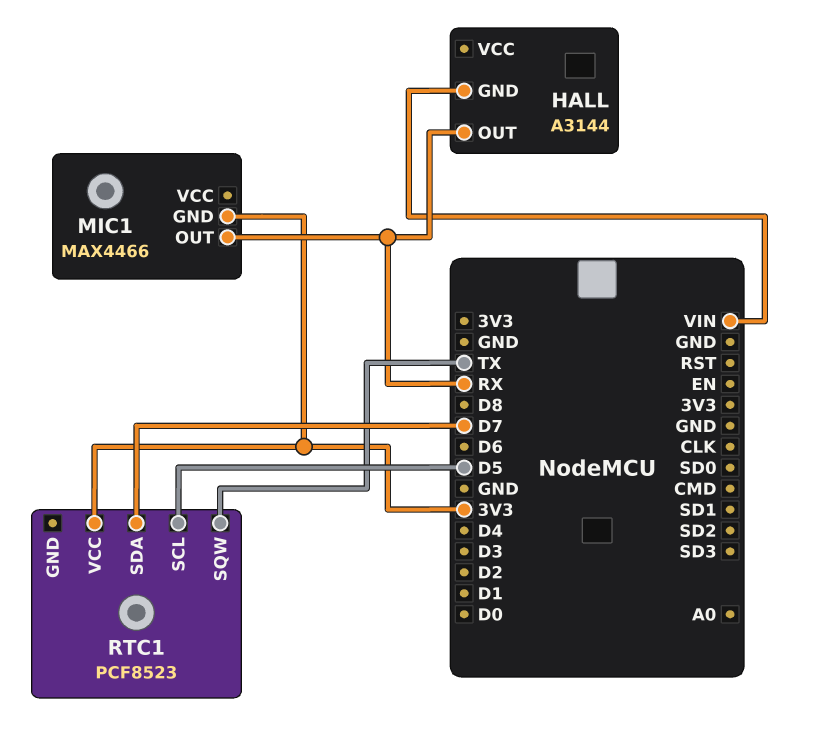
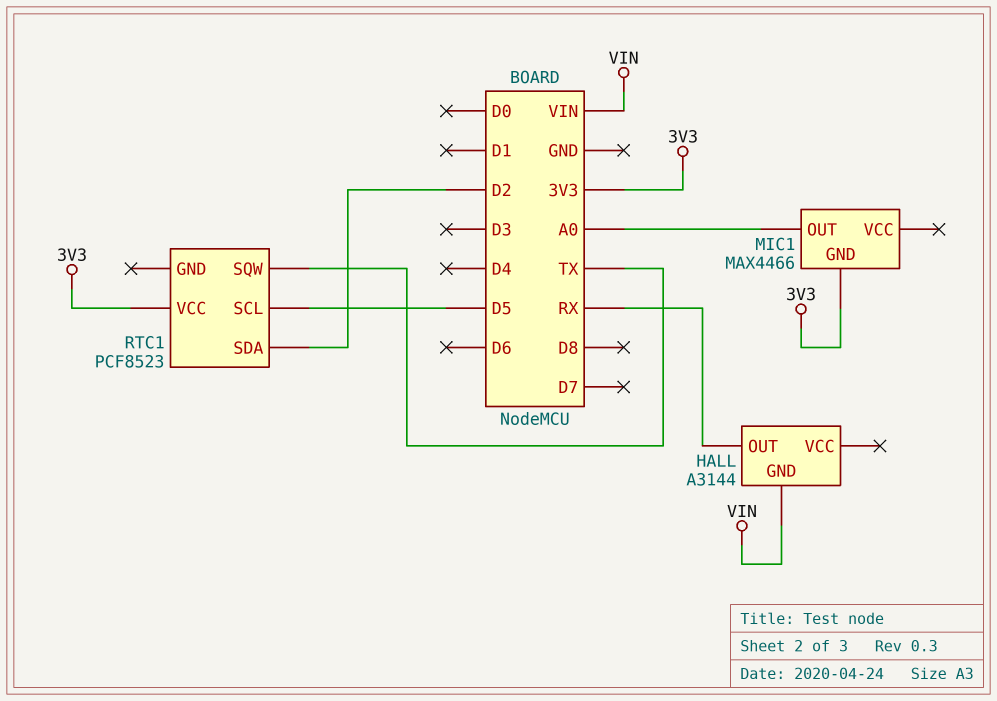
MIC1 pin OUT: RX -> A0
RTC1 pin SDA: D7 -> D2

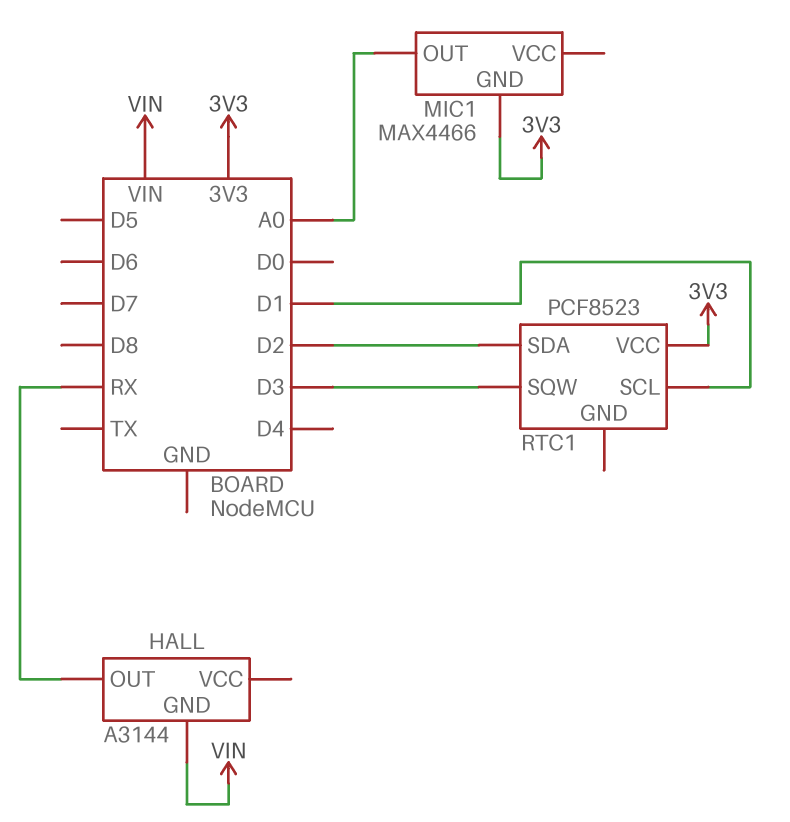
RTC1 pin SCL: D5 -> D1
RTC1 pin SQW: TX -> D3

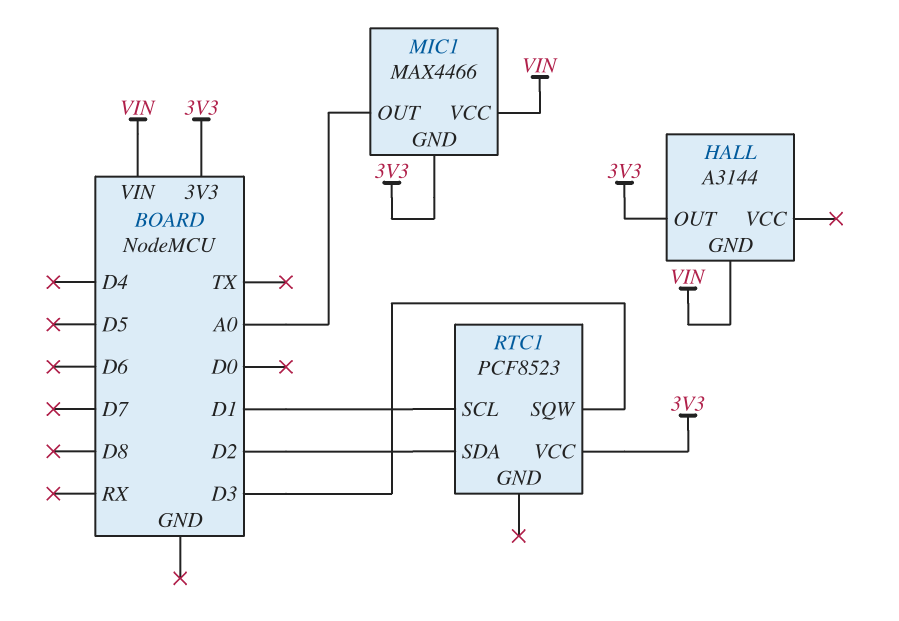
HALL pin OUT: RX -> 3V3
MIC1 pin VCC: none -> VIN

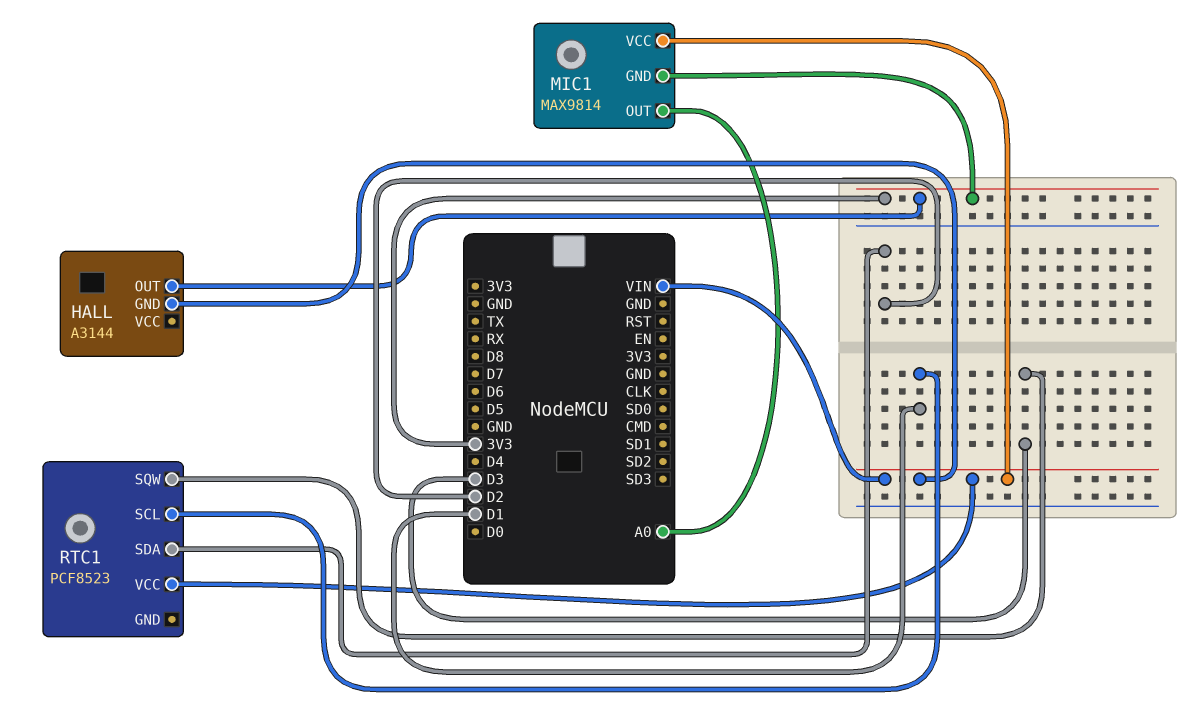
MIC1: MAX4466 -> MAX9814
RTC1 pin VCC: 3V3 -> VIN

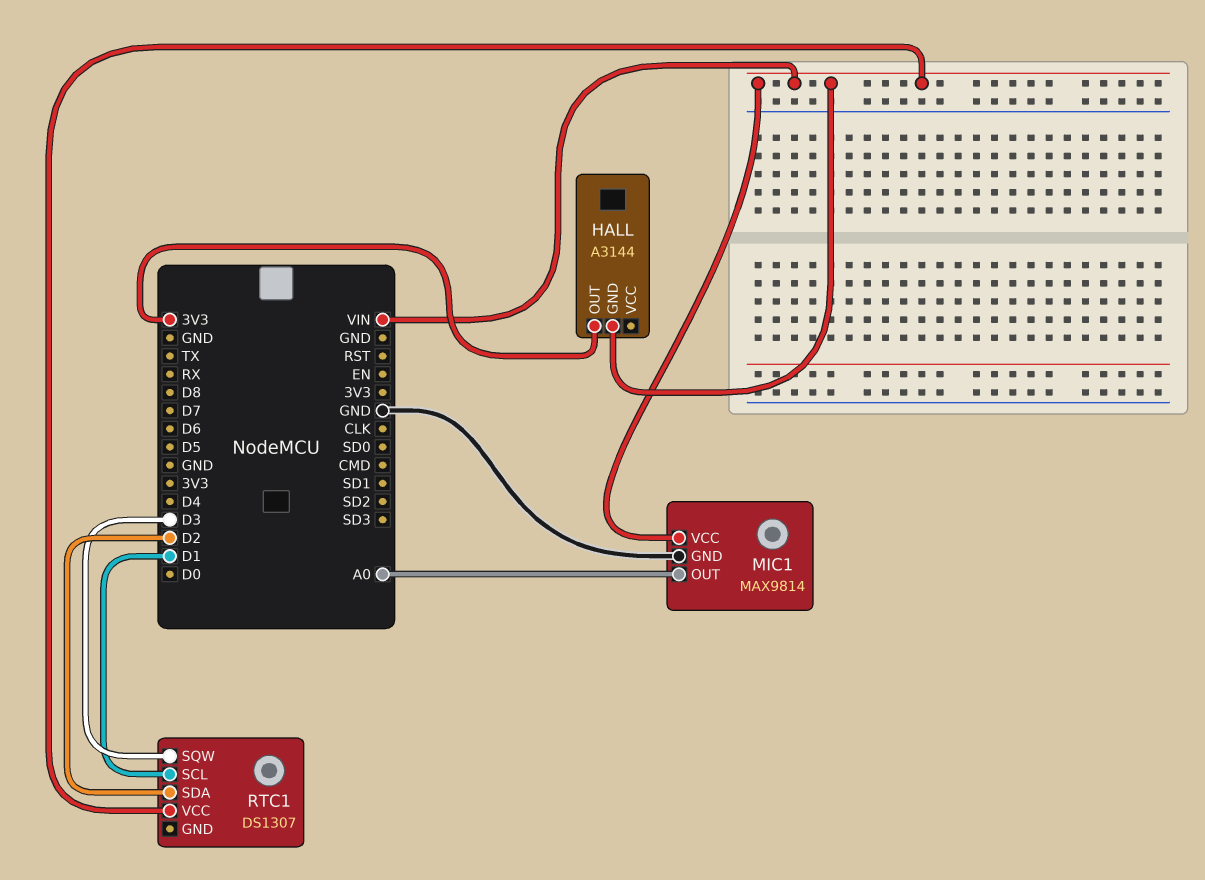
MIC1 pin GND: 3V3 -> GND
RTC1: PCF8523 -> DS1307

